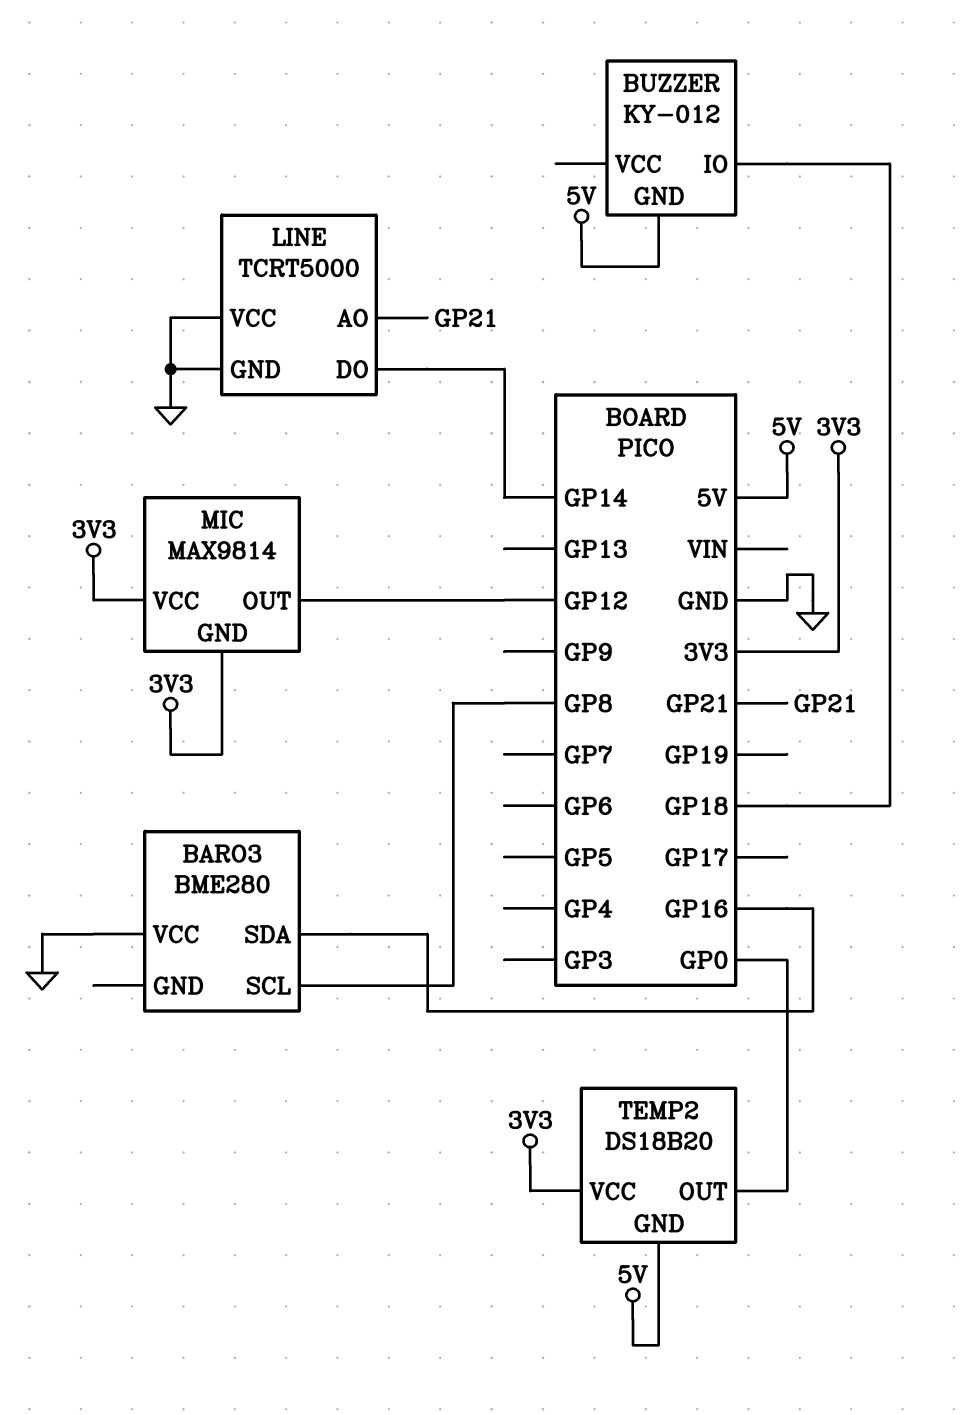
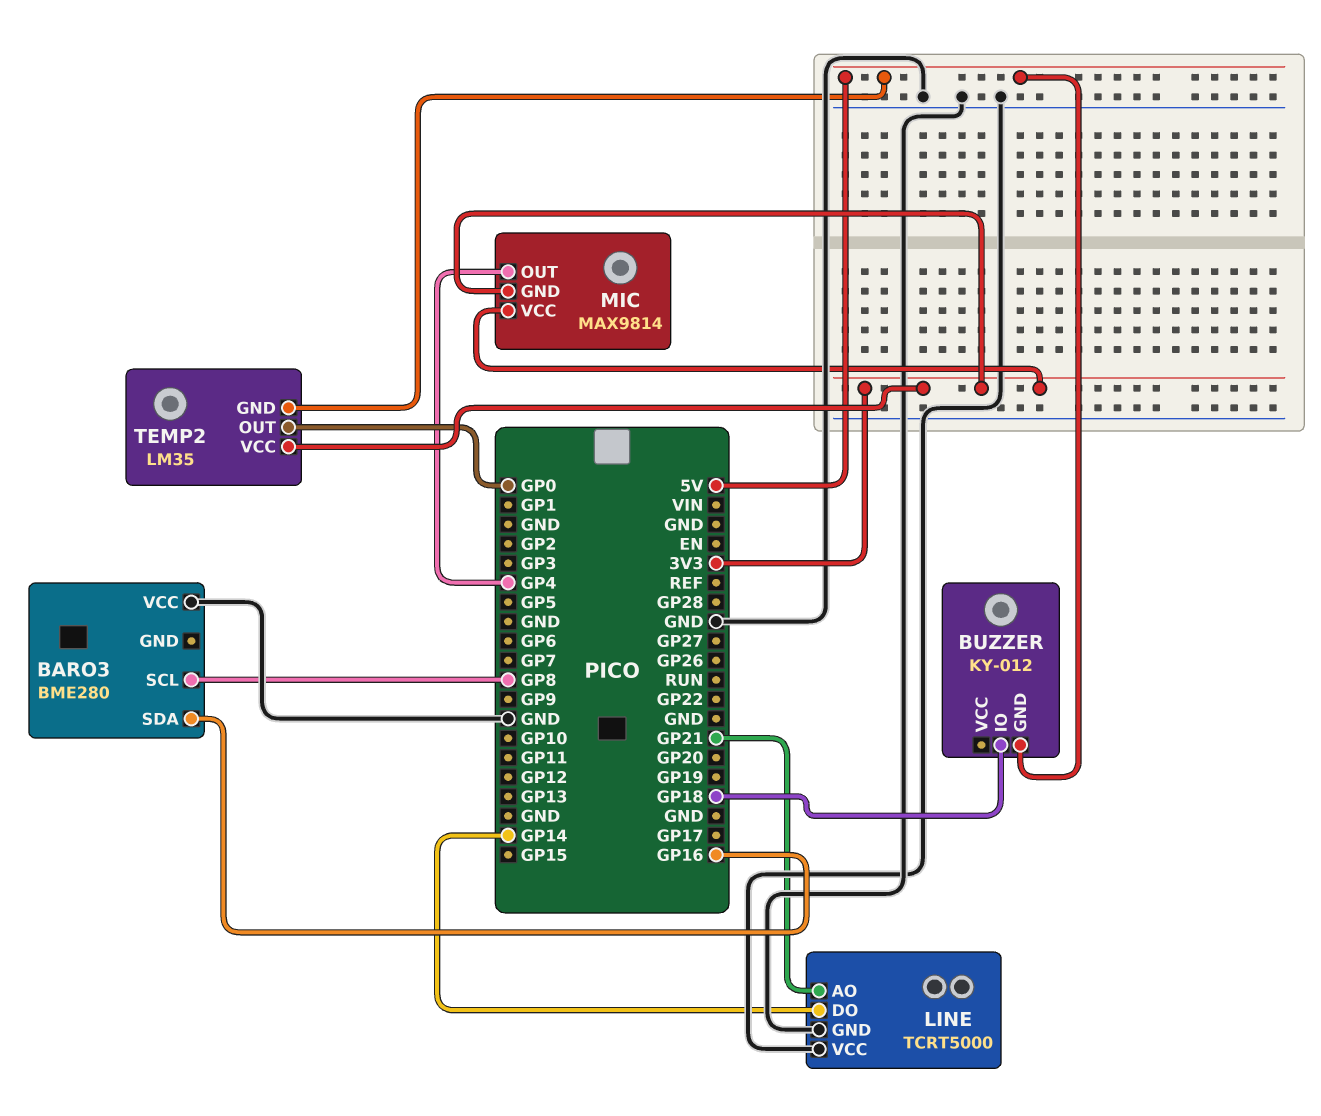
MIC pin OUT: GP12 -> GP4
TEMP2: DS18B20 -> LM35

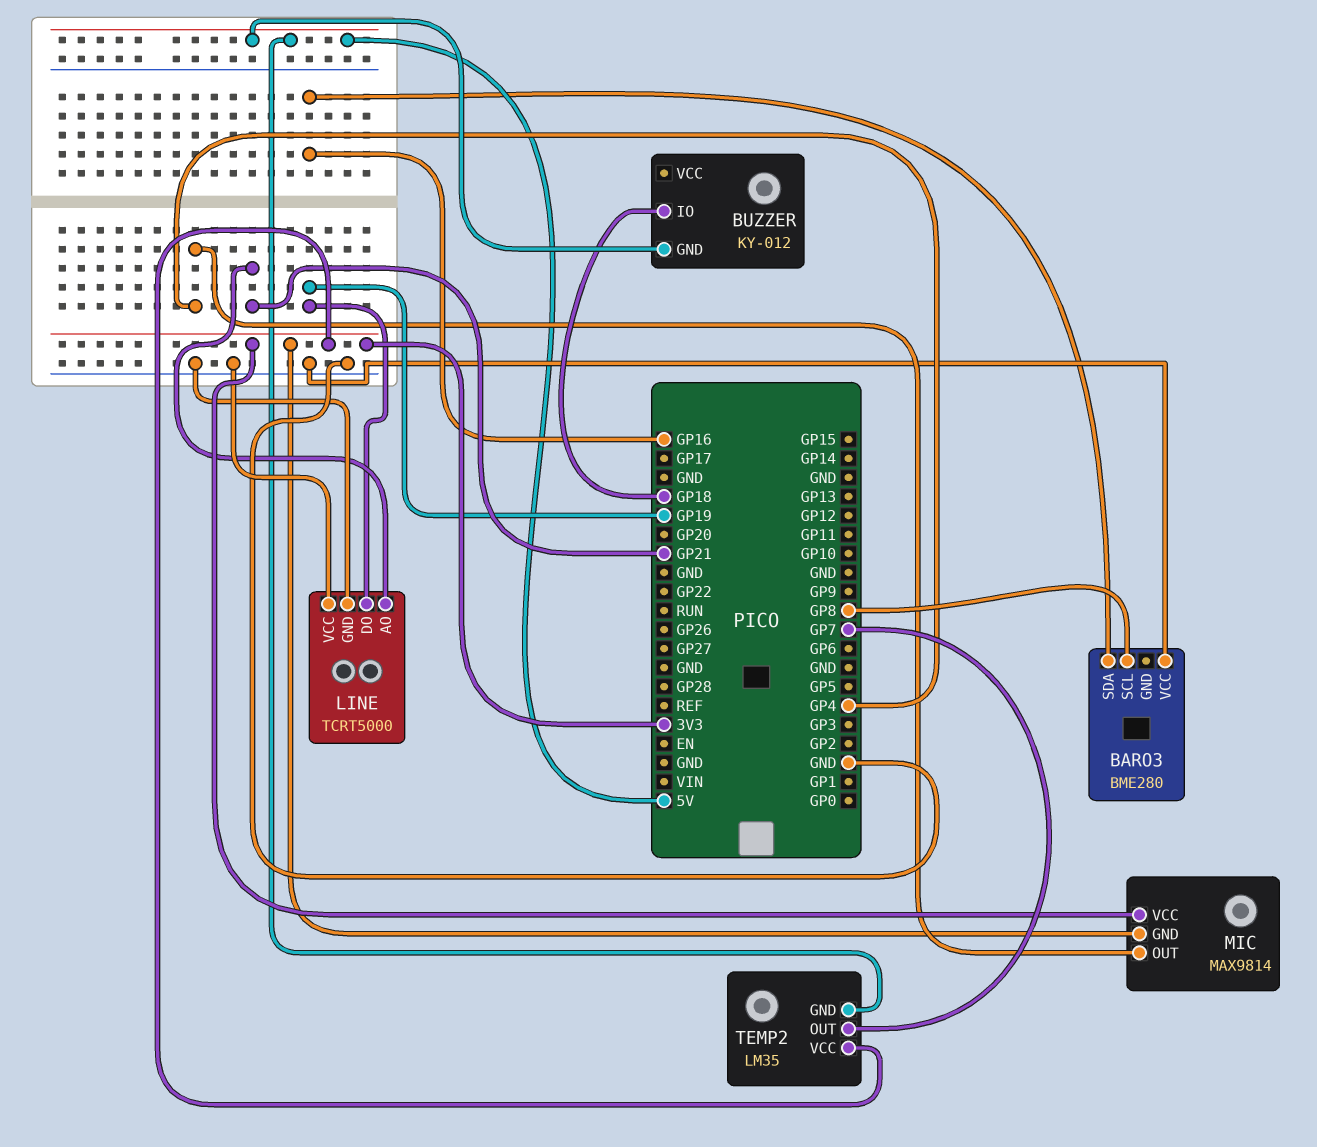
LINE pin DO: GP14 -> GP19
TEMP2 pin OUT: GP0 -> GP7

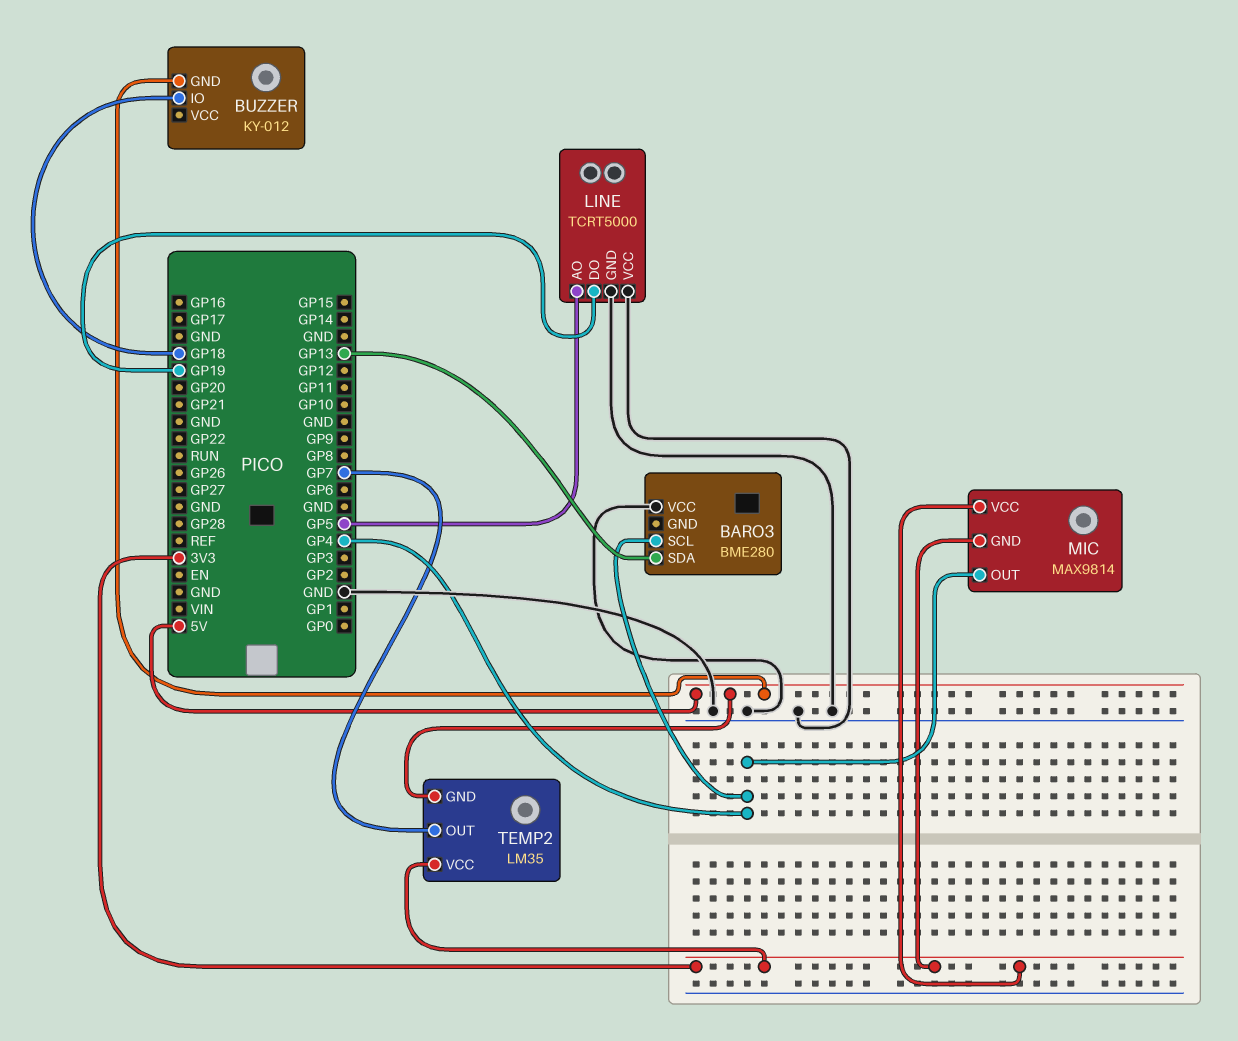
BARO3 pin SCL: GP8 -> GP4
BARO3 pin SDA: GP16 -> GP13
LINE pin AO: GP21 -> GP5

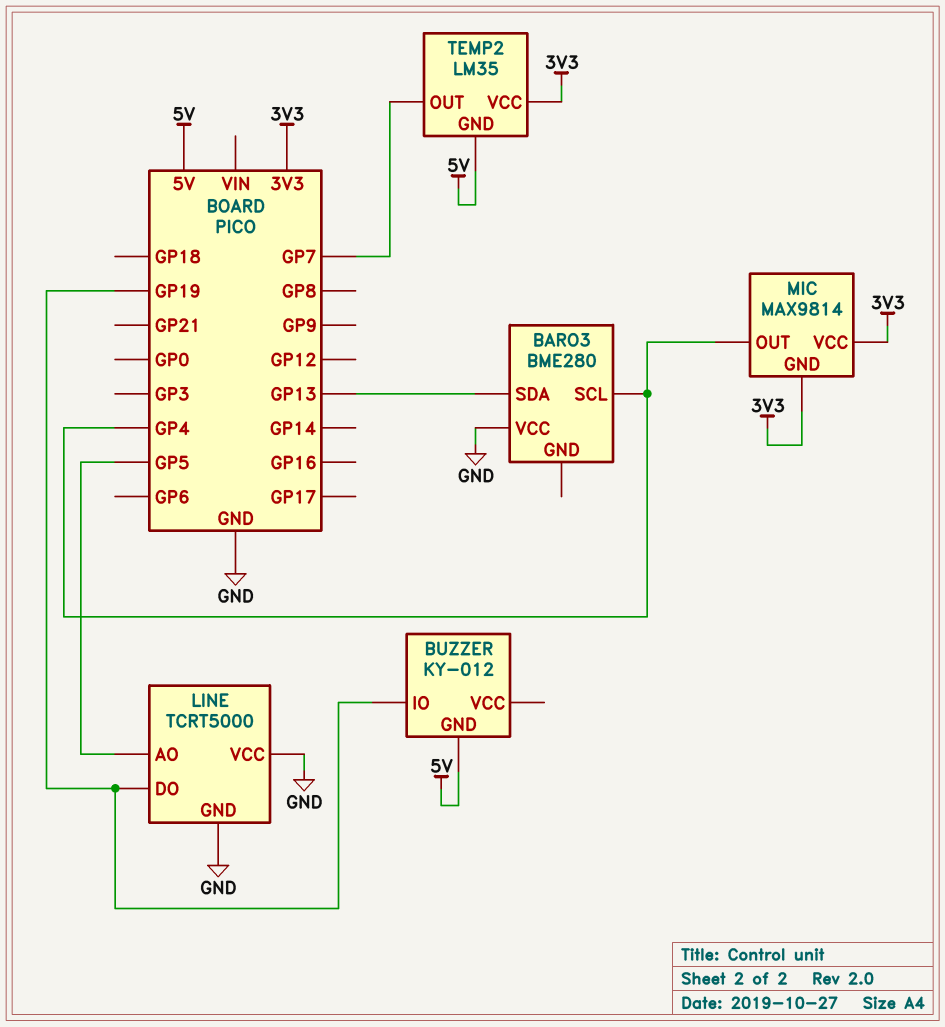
BUZZER pin IO: GP18 -> GP19

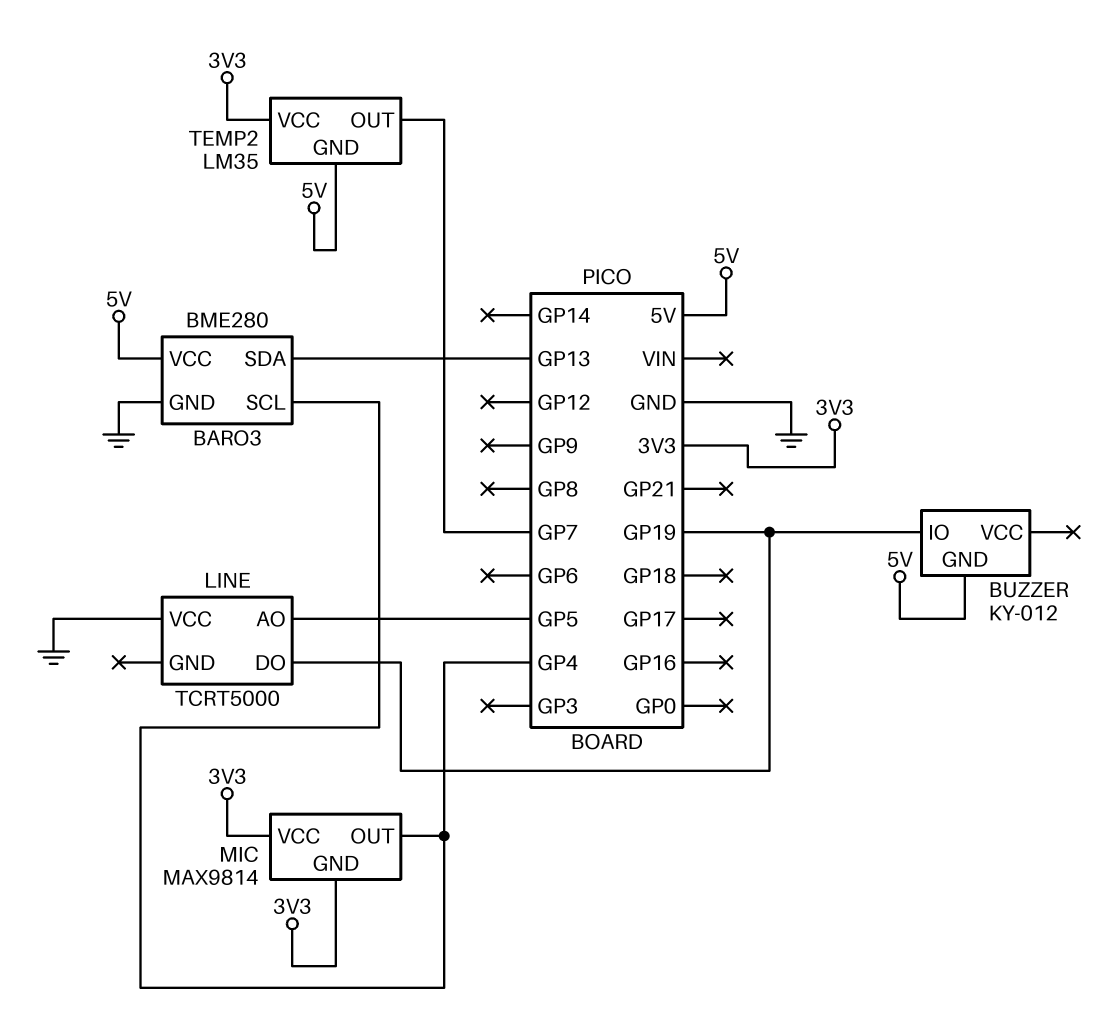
BARO3 pin GND: none -> GND
BARO3 pin VCC: GND -> 5V
LINE pin GND: GND -> none

